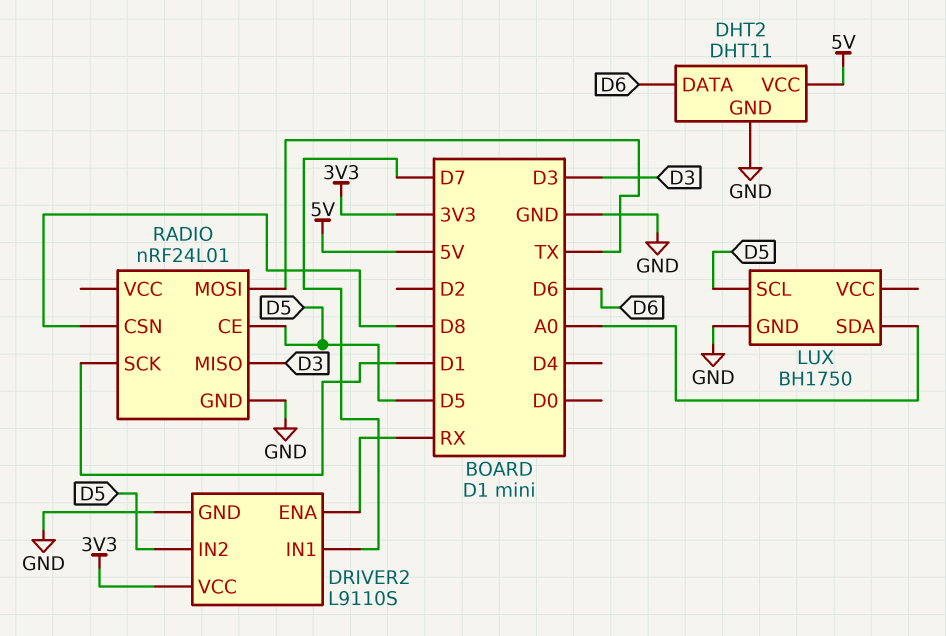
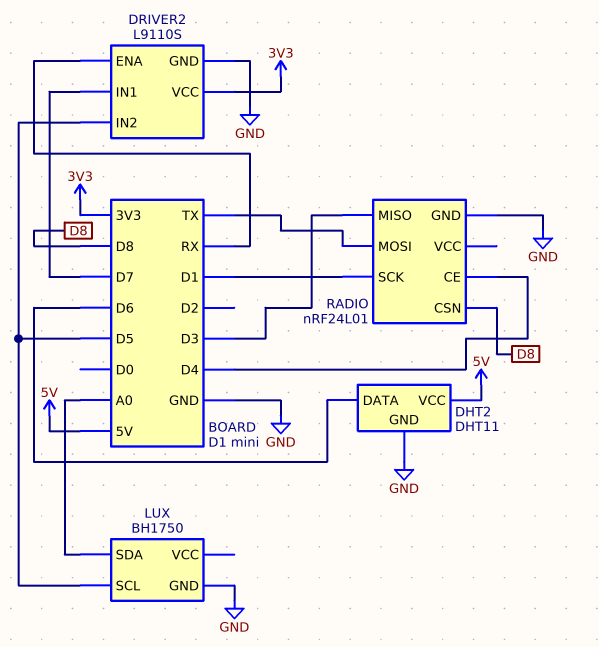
RADIO pin CE: D5 -> D4

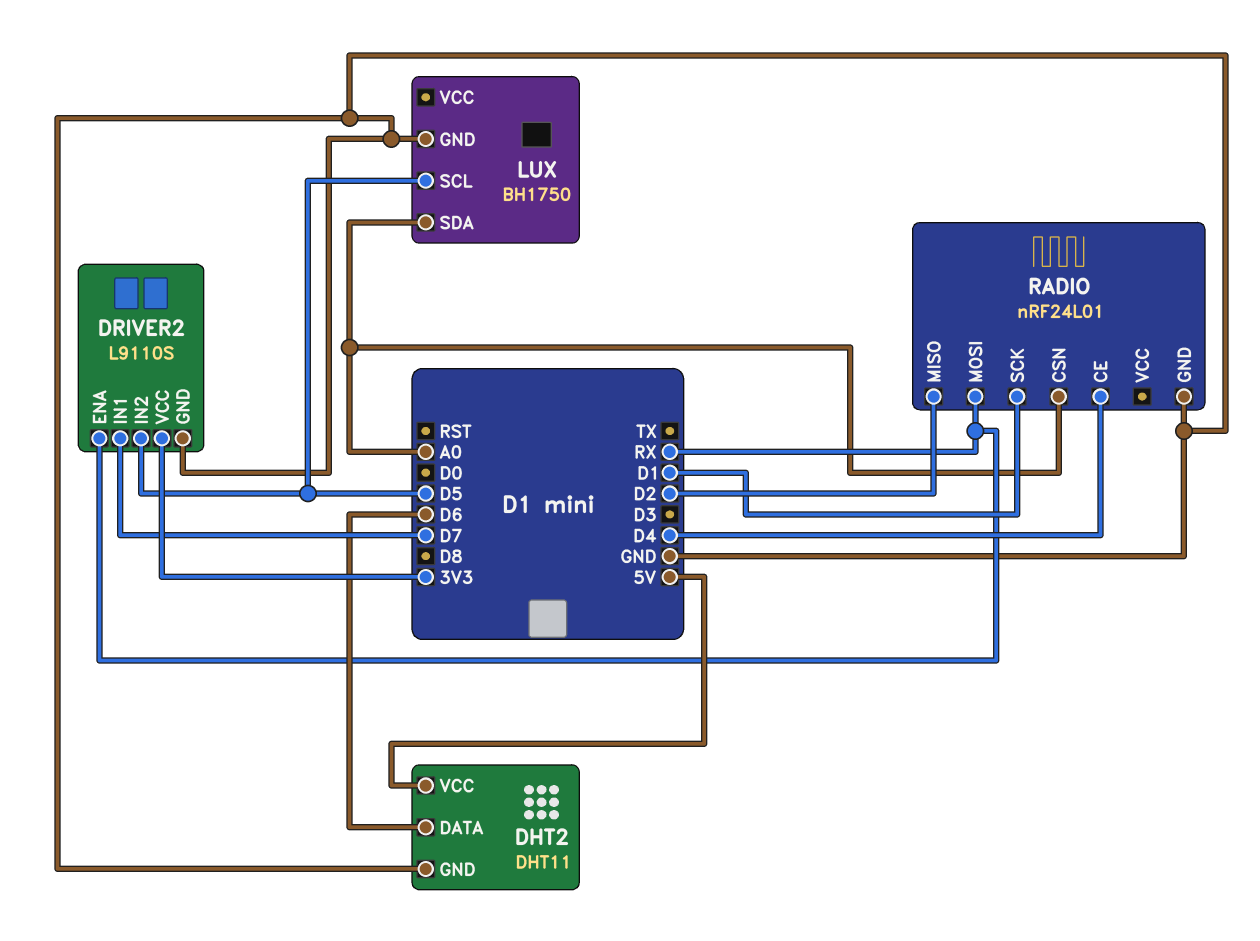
RADIO pin CSN: D8 -> A0
RADIO pin MISO: D3 -> D2
RADIO pin MOSI: TX -> RX

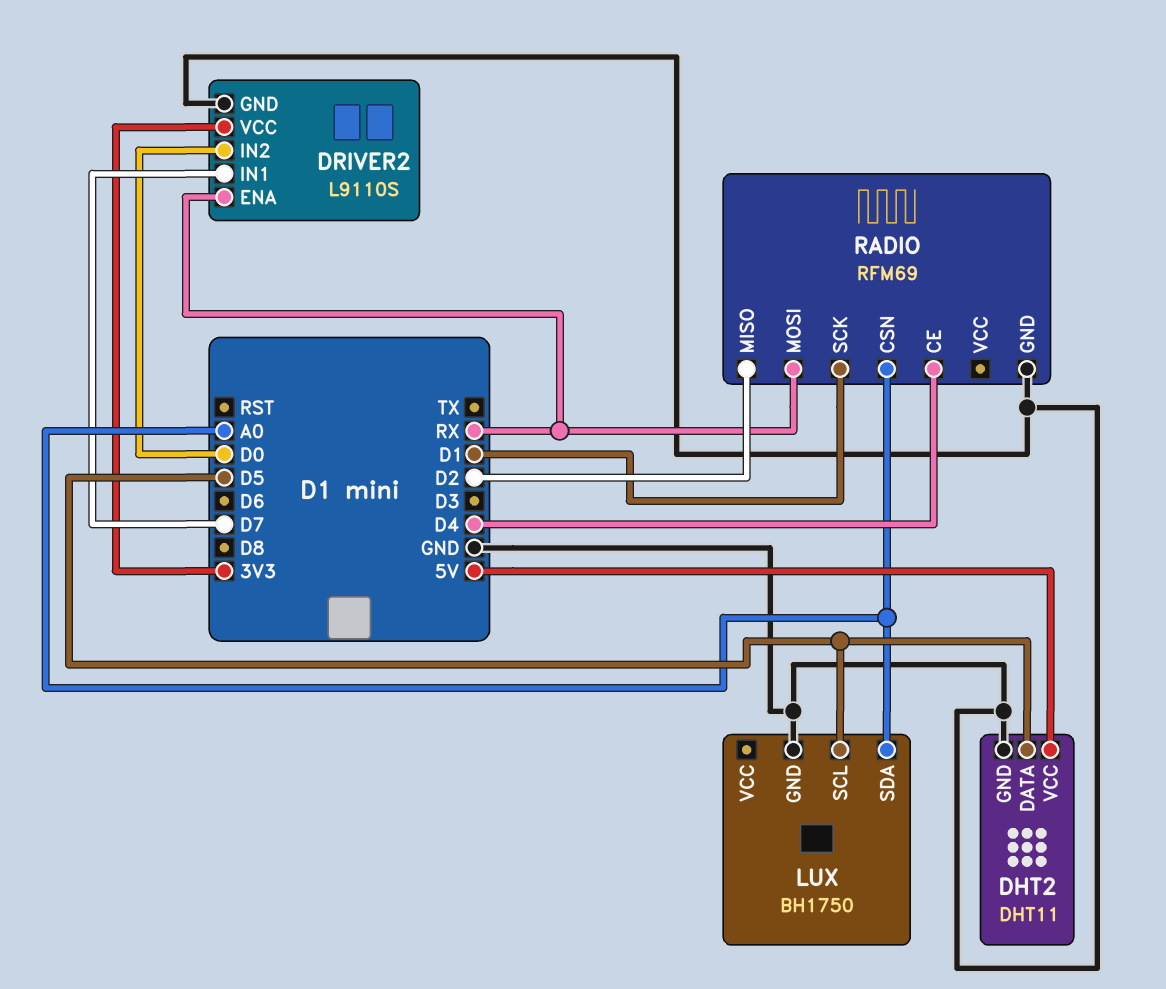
DHT2 pin DATA: D6 -> D5
DRIVER2 pin IN2: D5 -> D0
RADIO: nRF24L01 -> RFM69

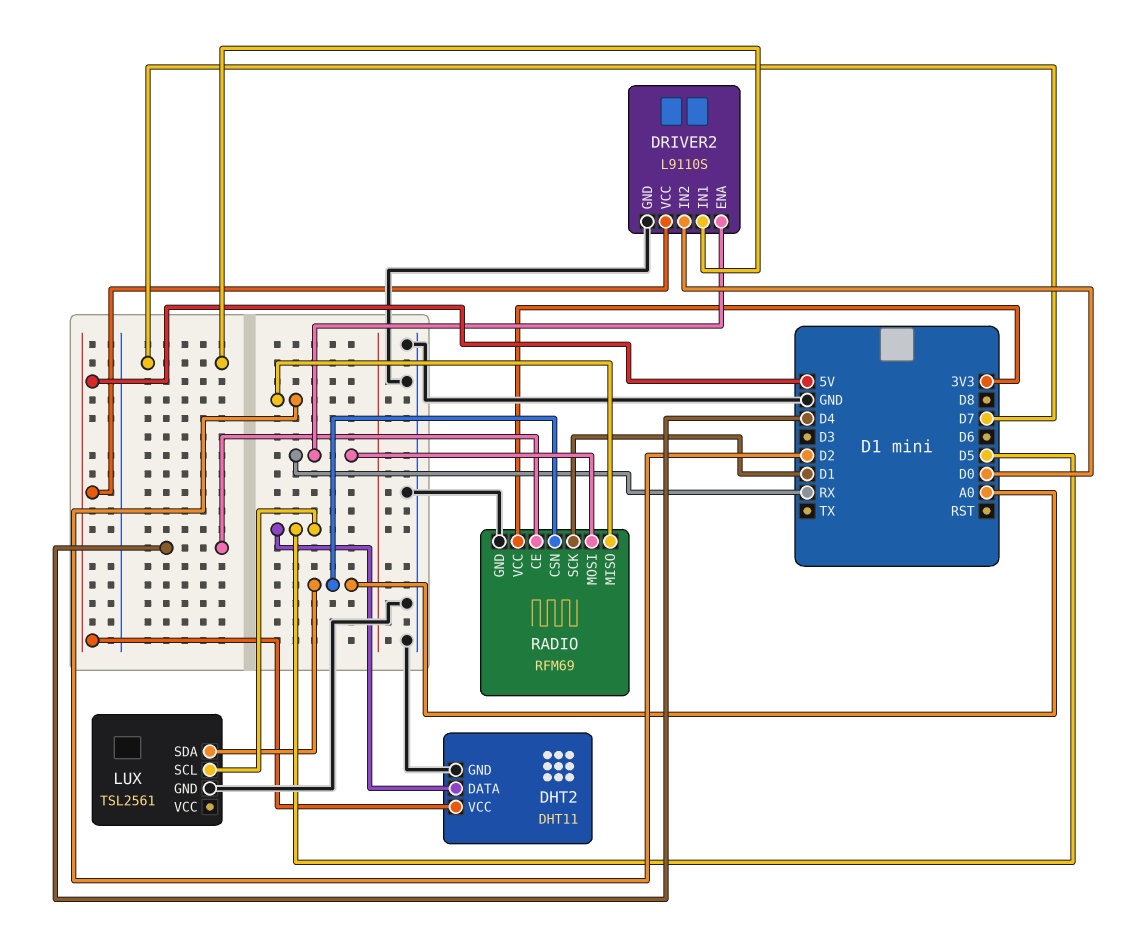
DRIVER2 pin VCC: 3V3 -> 5V
LUX: BH1750 -> TSL2561
RADIO pin VCC: none -> 3V3

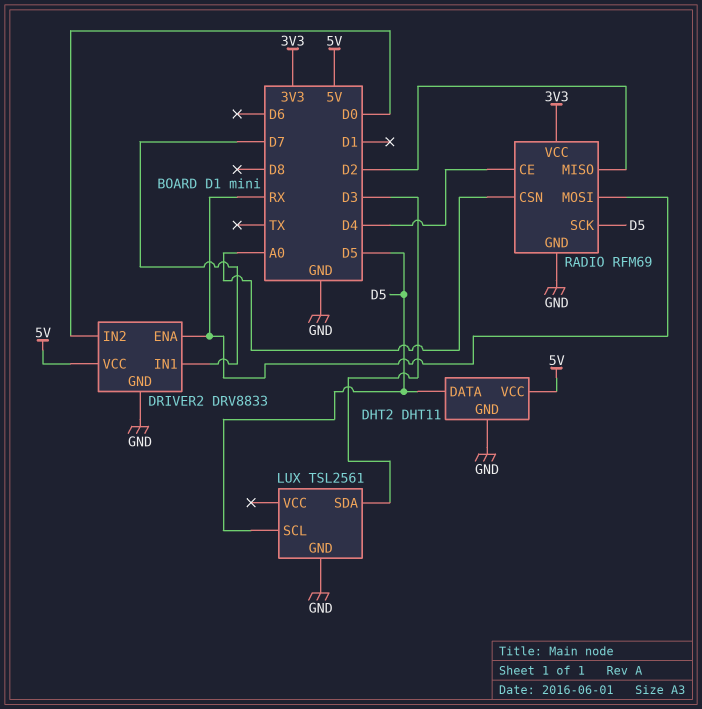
DRIVER2: L9110S -> DRV8833
LUX pin SDA: A0 -> D3
RADIO pin SCK: D1 -> D5

